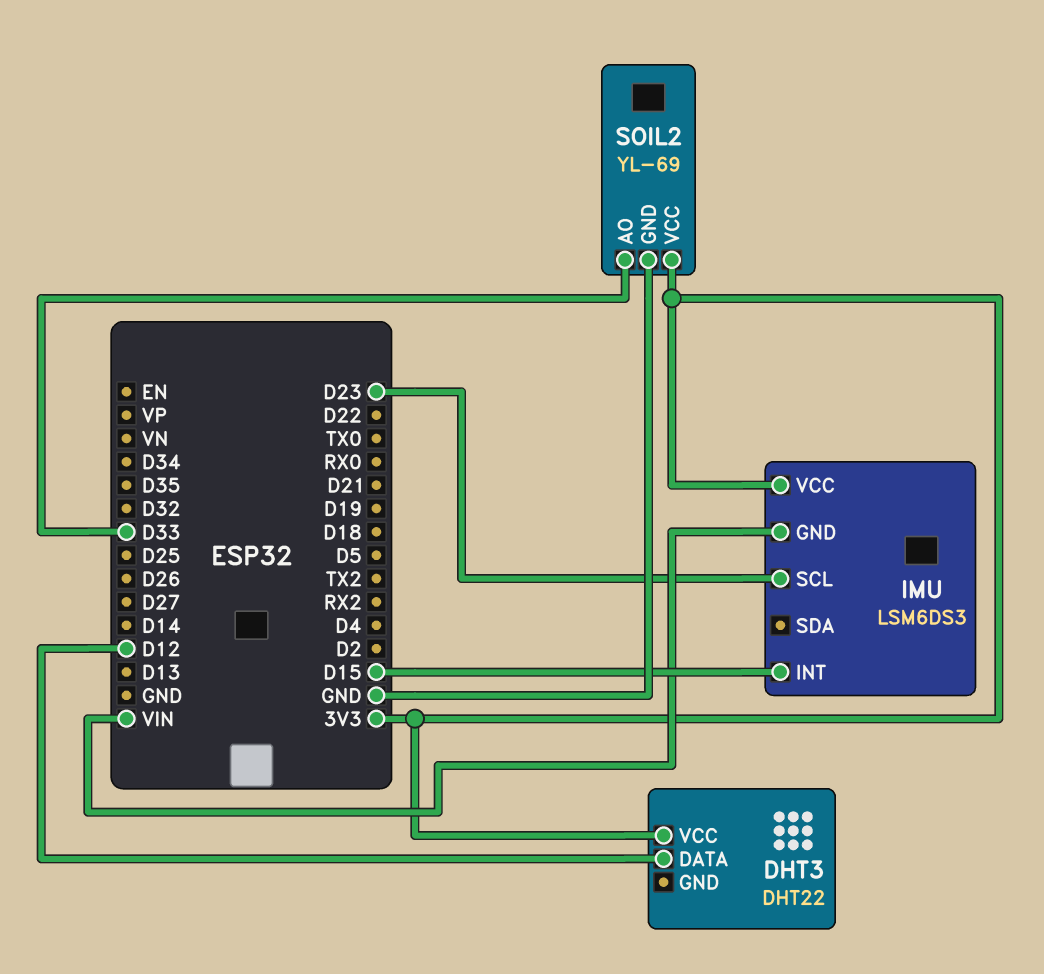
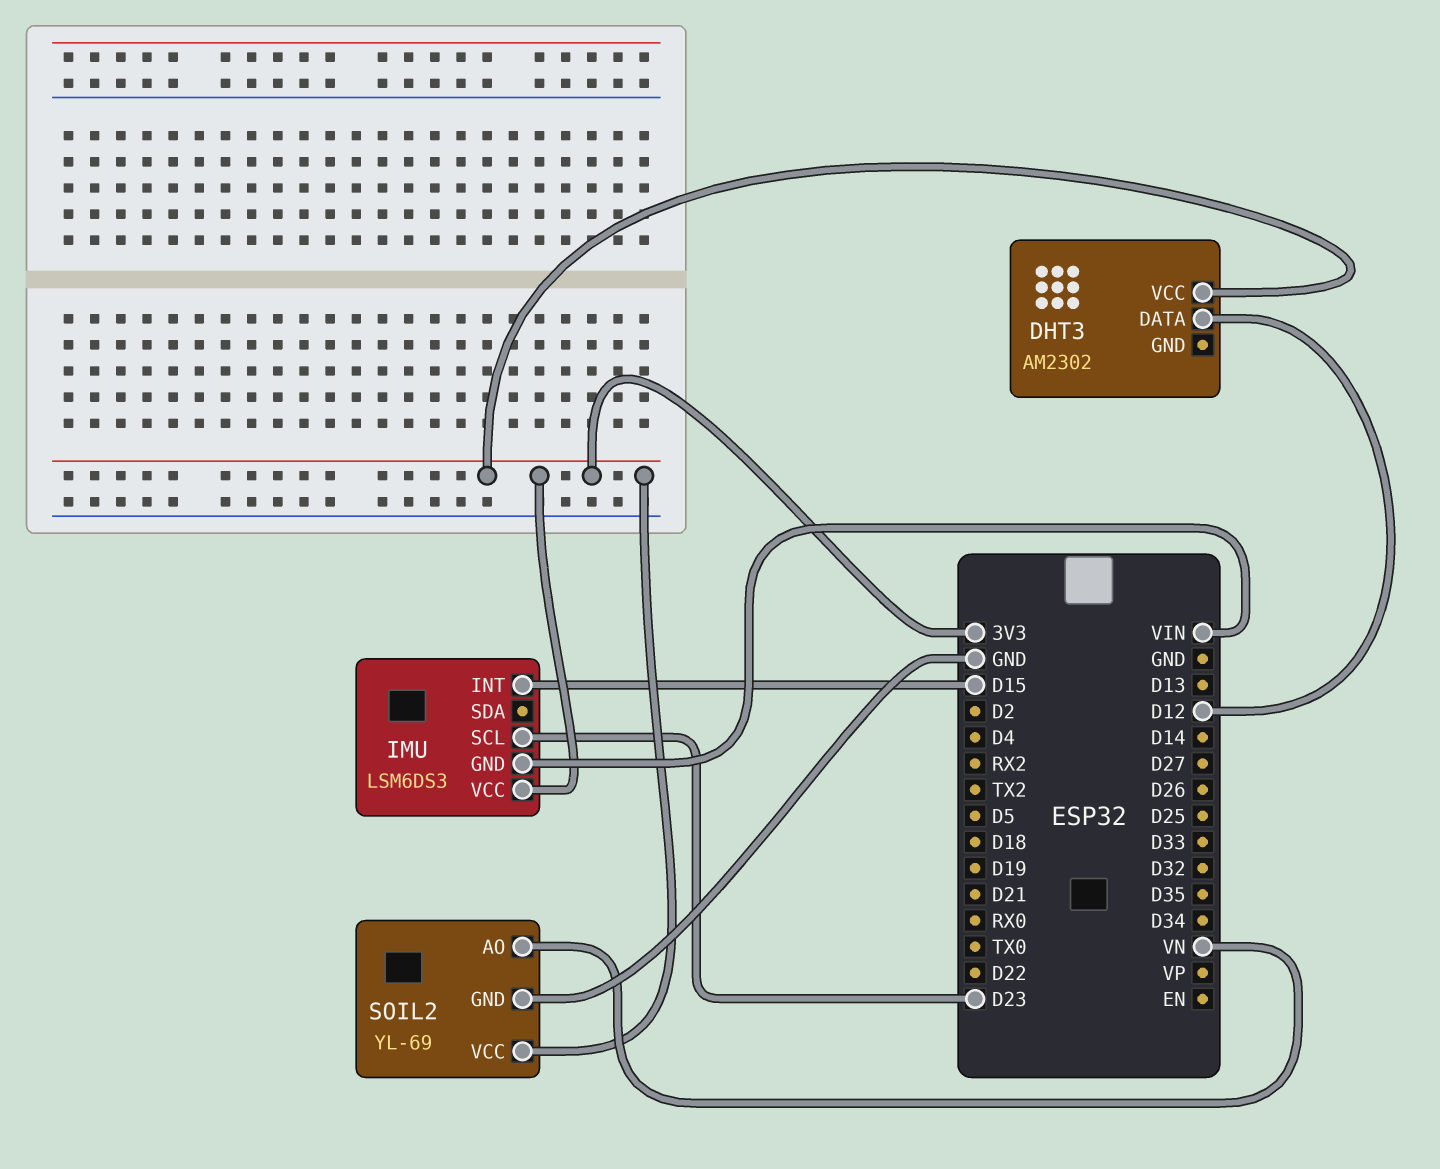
DHT3: DHT22 -> AM2302
SOIL2 pin AO: D33 -> VN

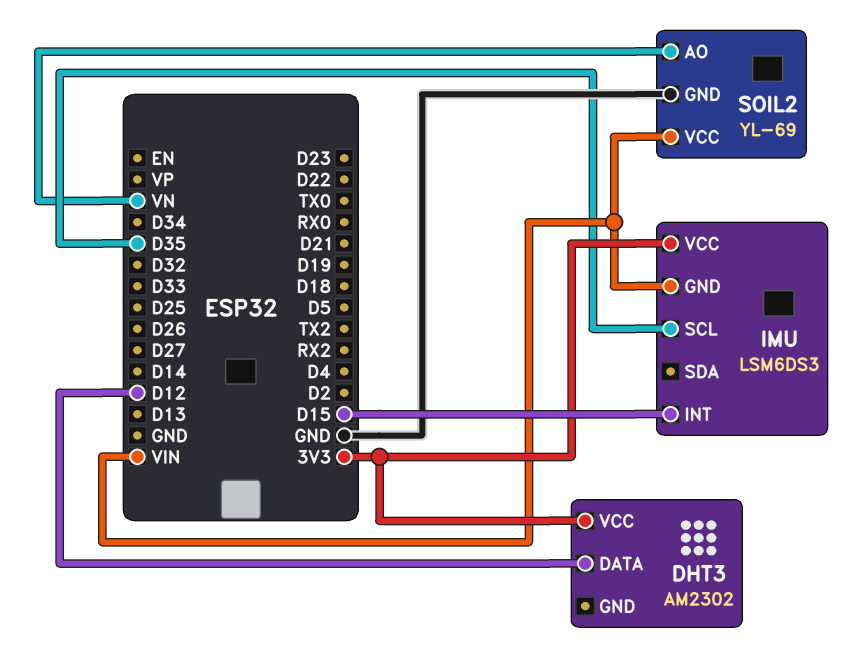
IMU pin SCL: D23 -> D35
SOIL2 pin VCC: 3V3 -> VIN

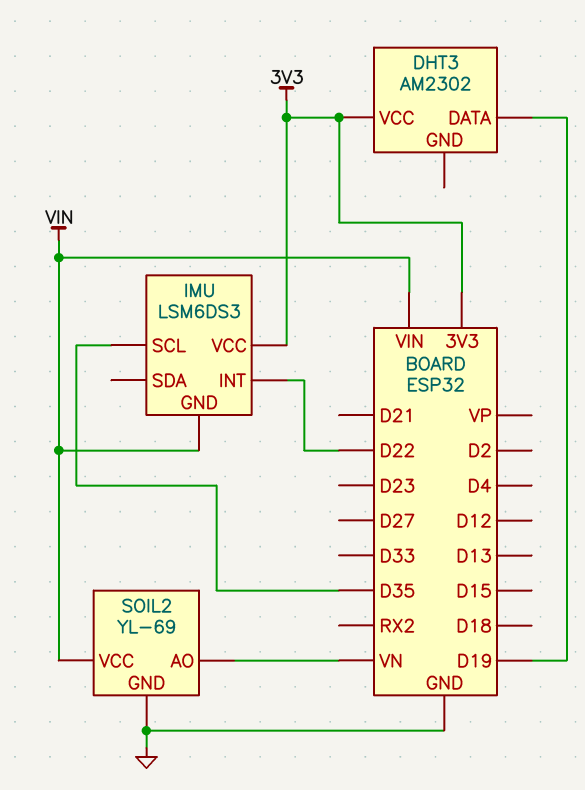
DHT3 pin DATA: D12 -> D19
IMU pin INT: D15 -> D22

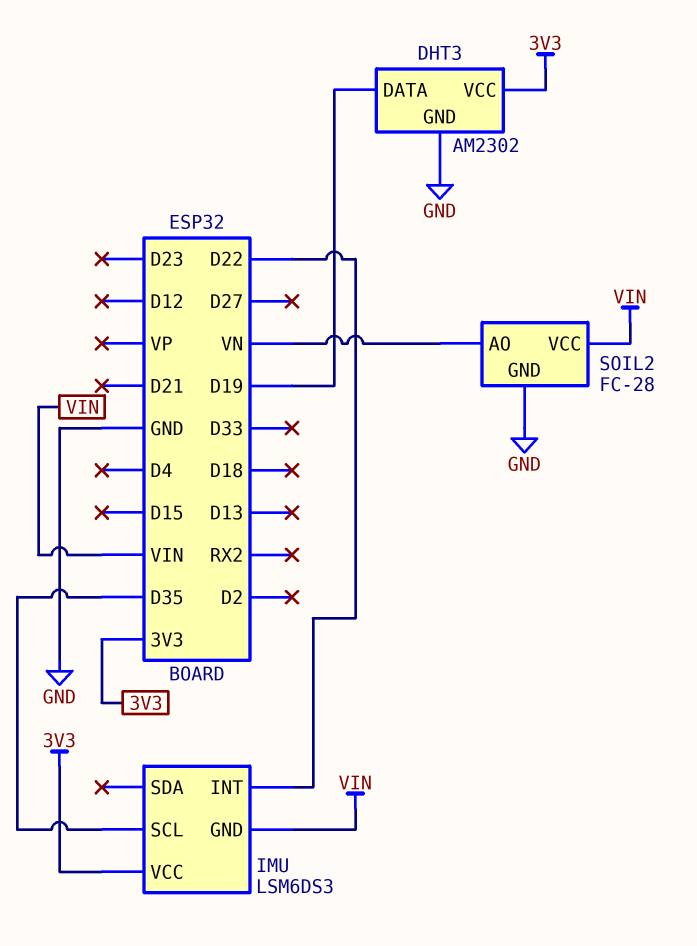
DHT3 pin GND: none -> GND
SOIL2: YL-69 -> FC-28

